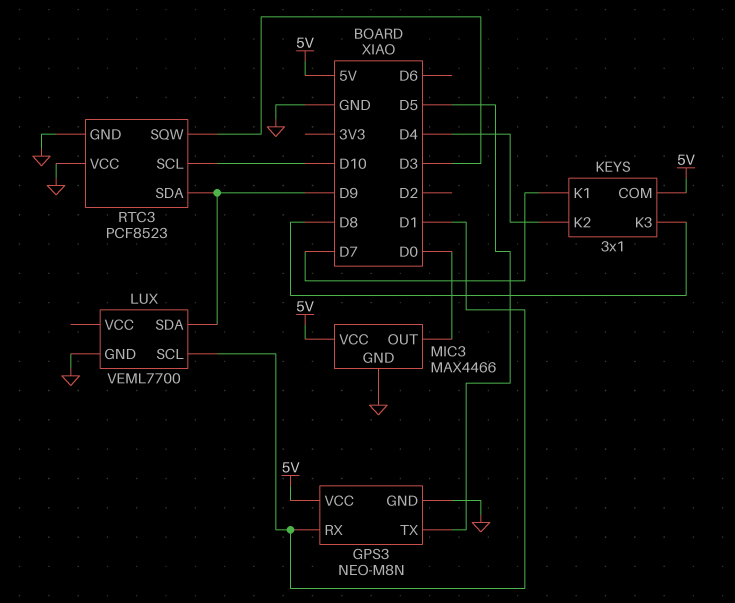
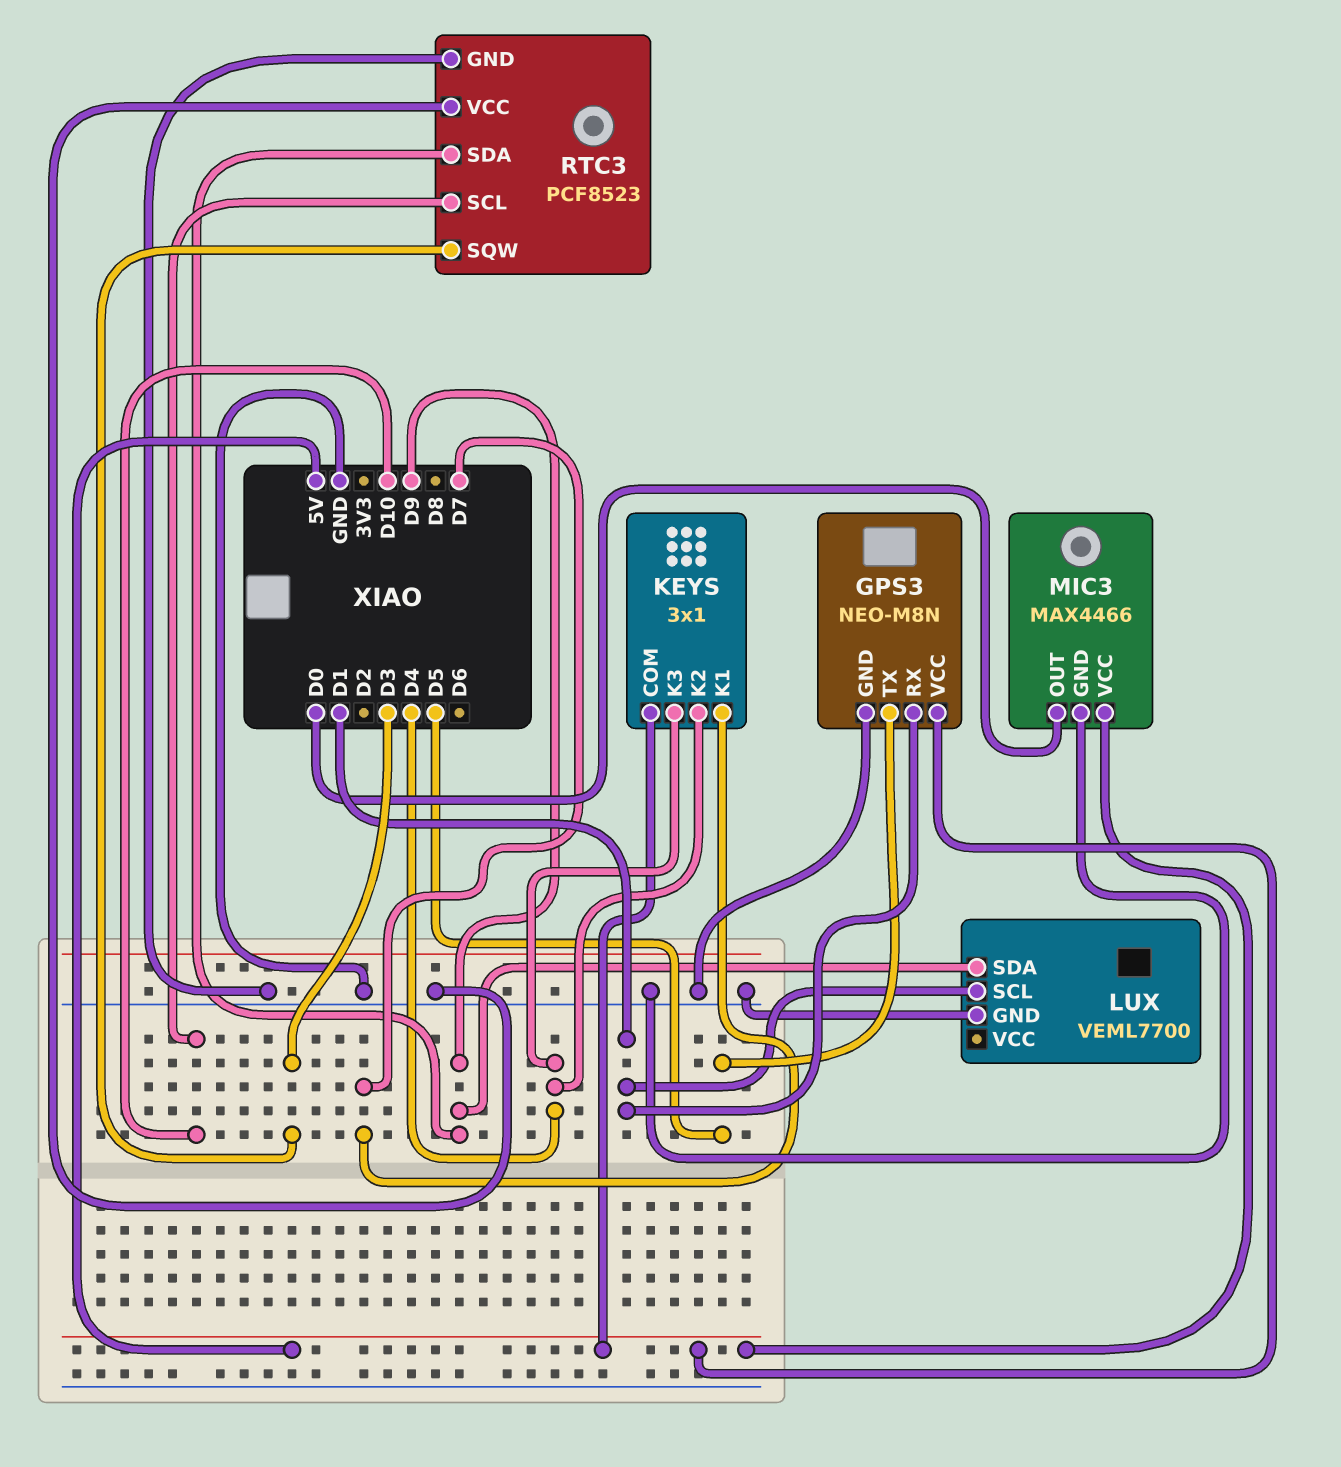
KEYS pin K3: D8 -> D4

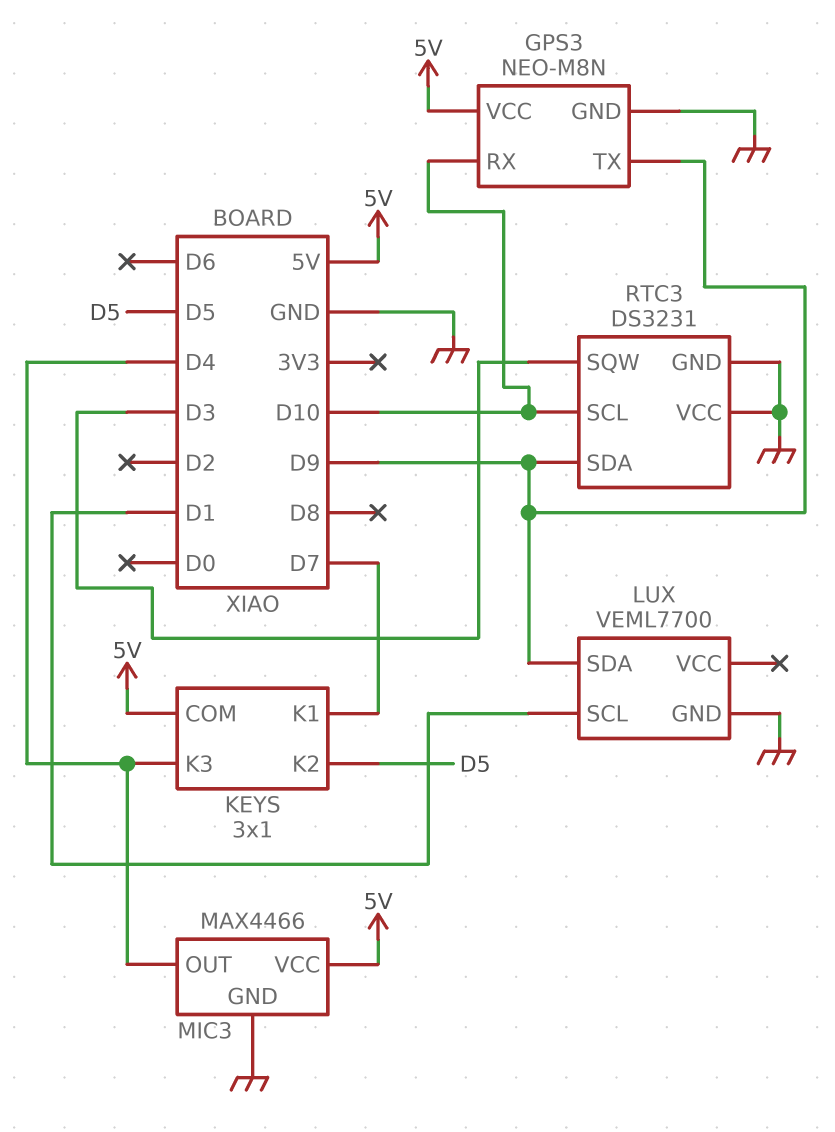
GPS3 pin RX: D1 -> D10
GPS3 pin TX: D5 -> D9
KEYS pin K2: D4 -> D5
MIC3 pin OUT: D0 -> D4
RTC3: PCF8523 -> DS3231

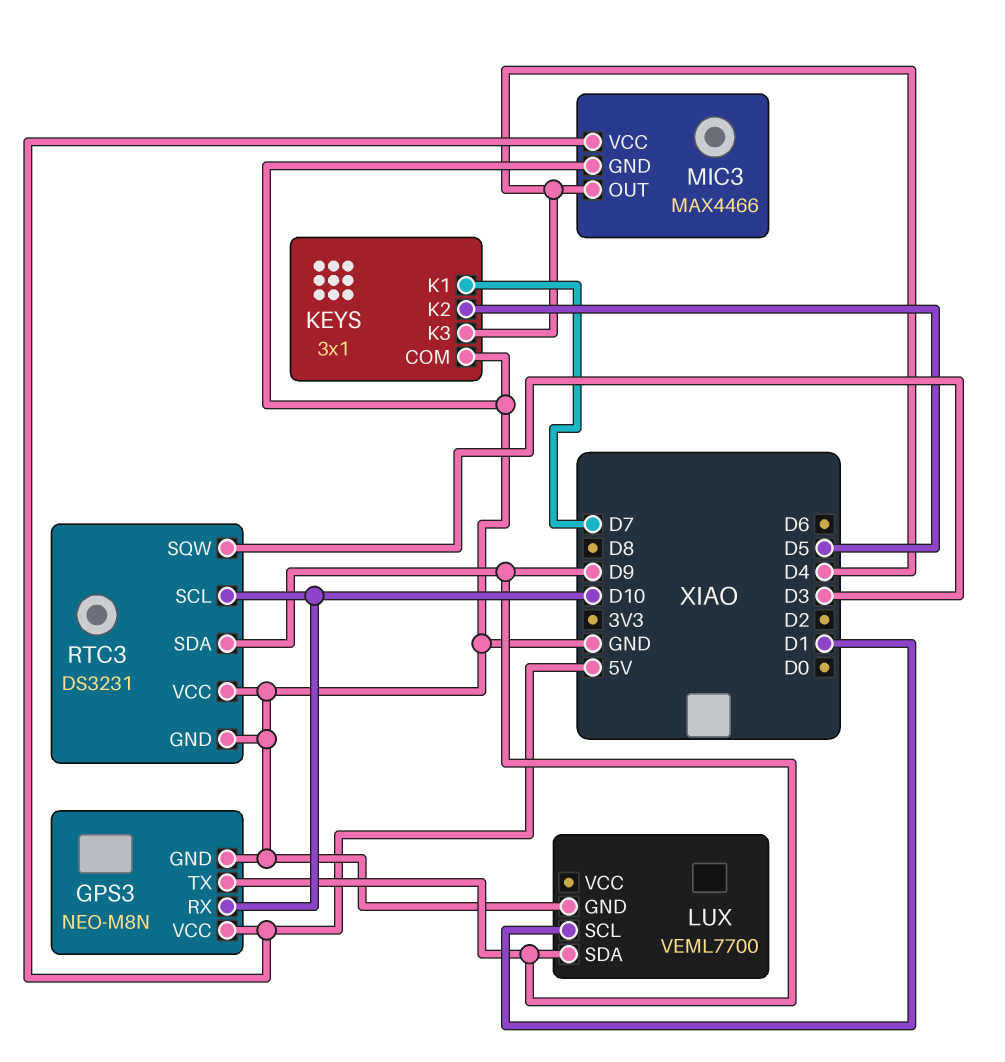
KEYS pin COM: 5V -> GND

